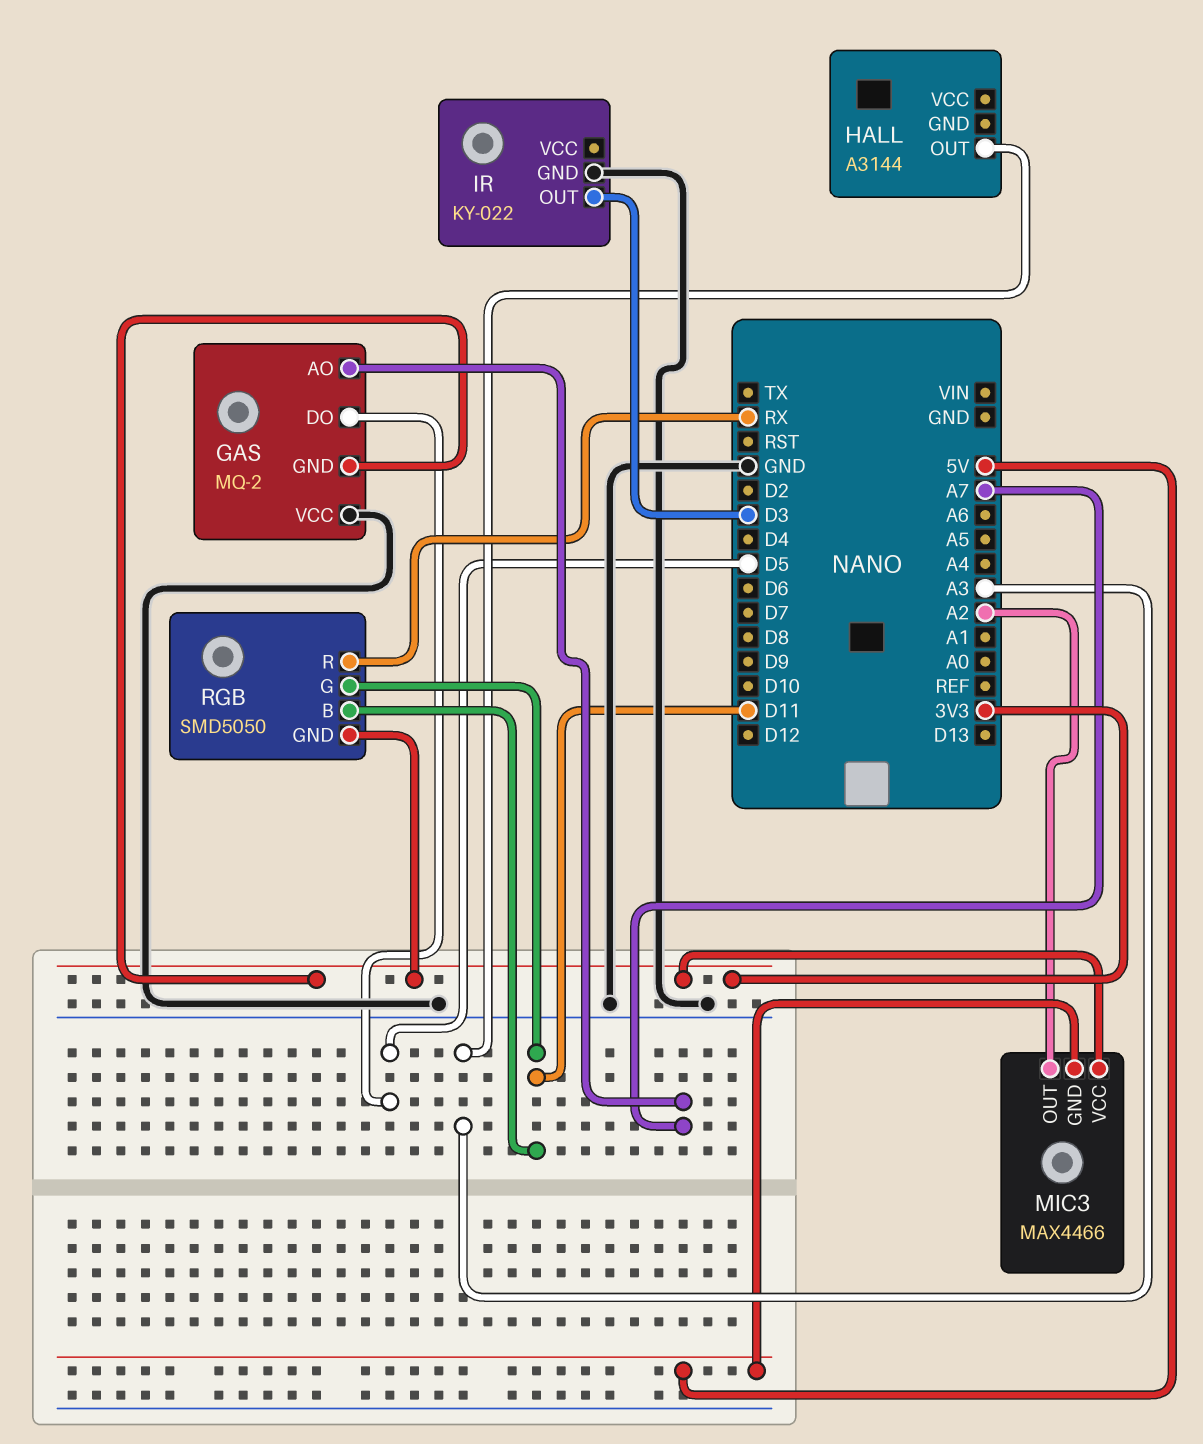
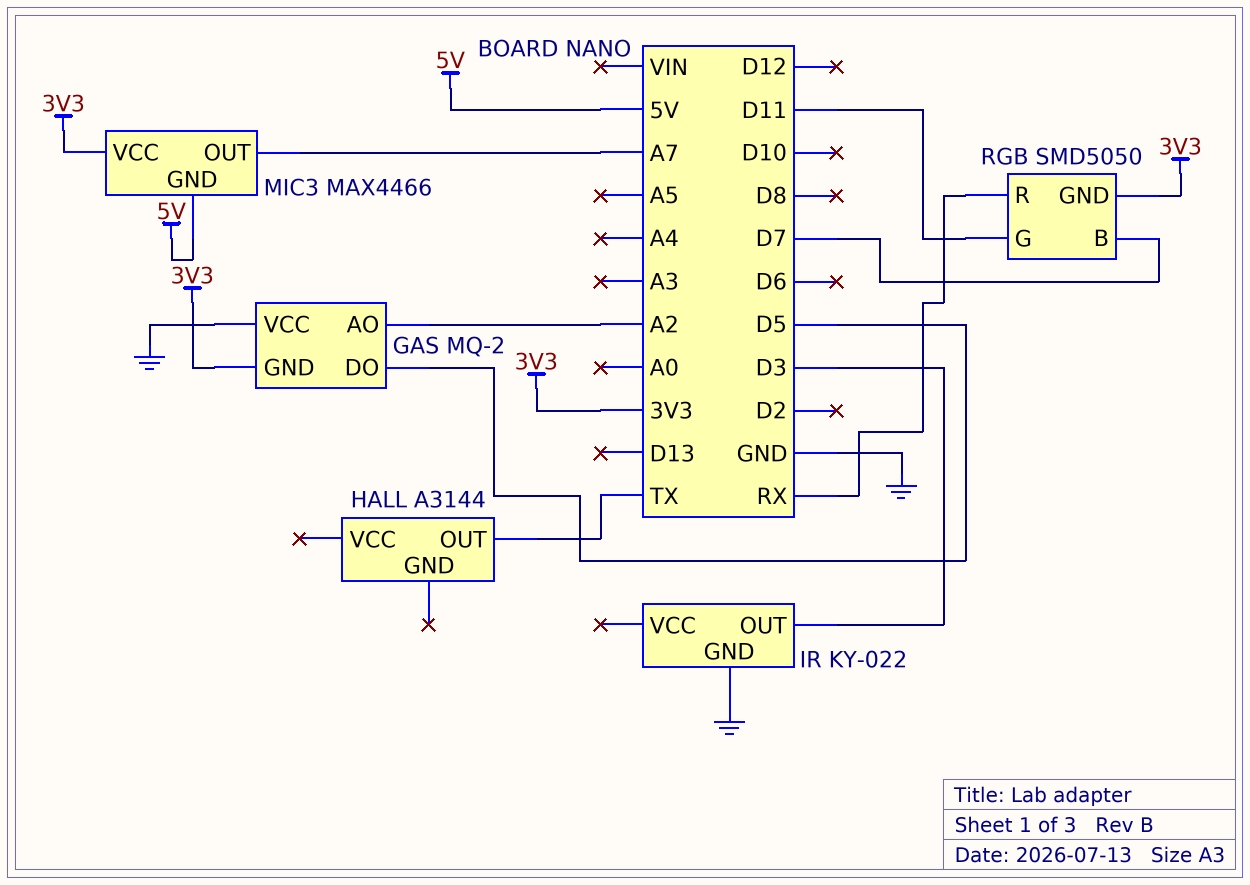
GAS pin AO: A7 -> A2
HALL pin OUT: A3 -> TX
MIC3 pin OUT: A2 -> A7
RGB pin B: D11 -> D7

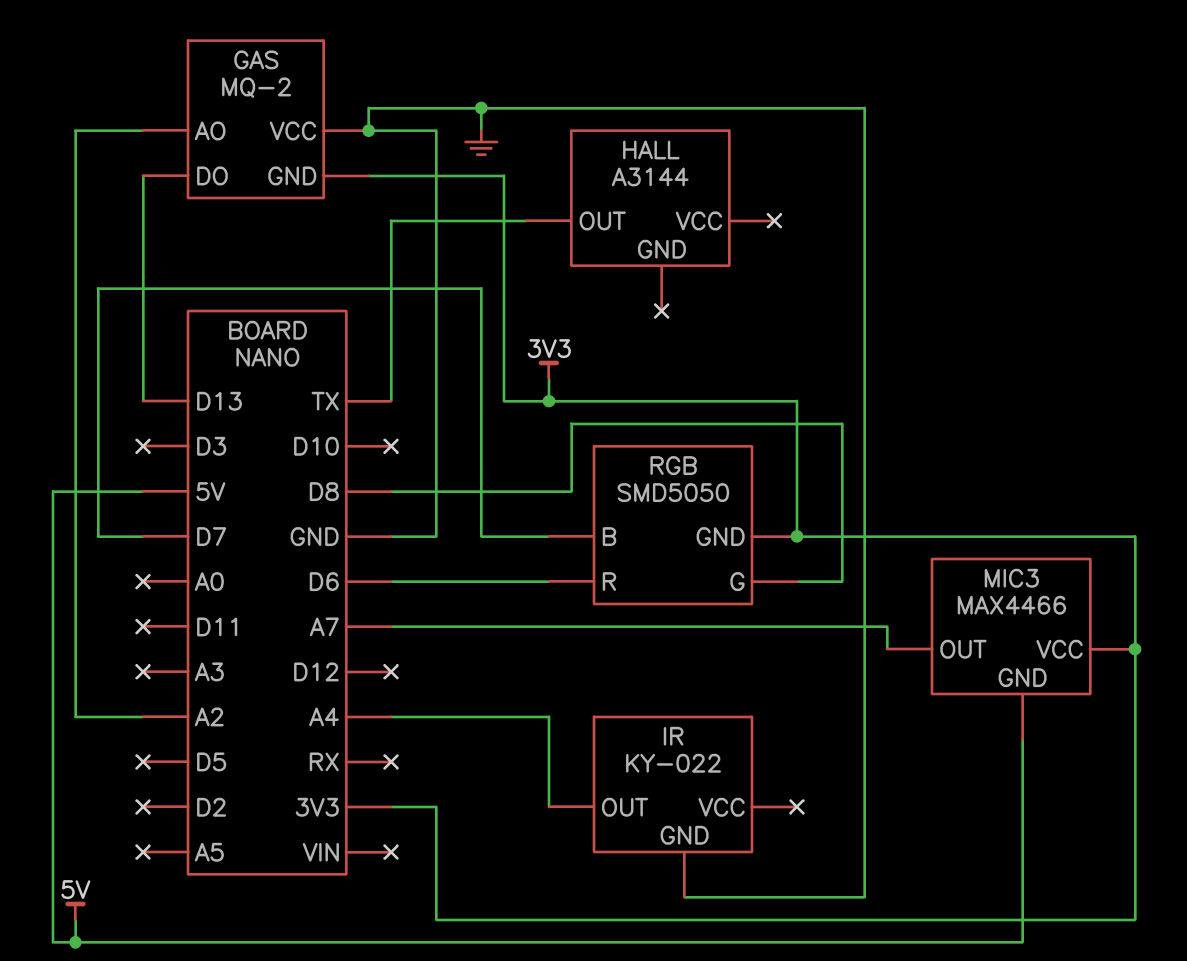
GAS pin DO: D5 -> D13
IR pin OUT: D3 -> A4
RGB pin G: D11 -> D8
RGB pin R: RX -> D6

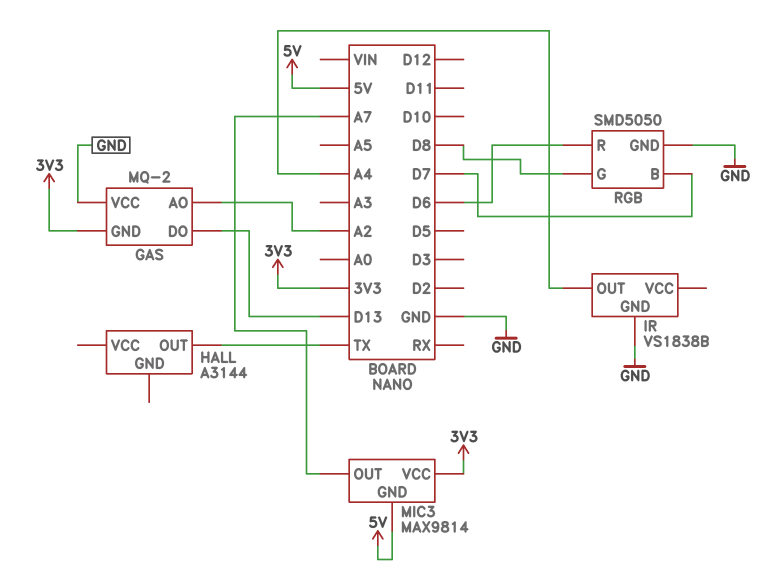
IR: KY-022 -> VS1838B
MIC3: MAX4466 -> MAX9814
RGB pin GND: 3V3 -> GND

